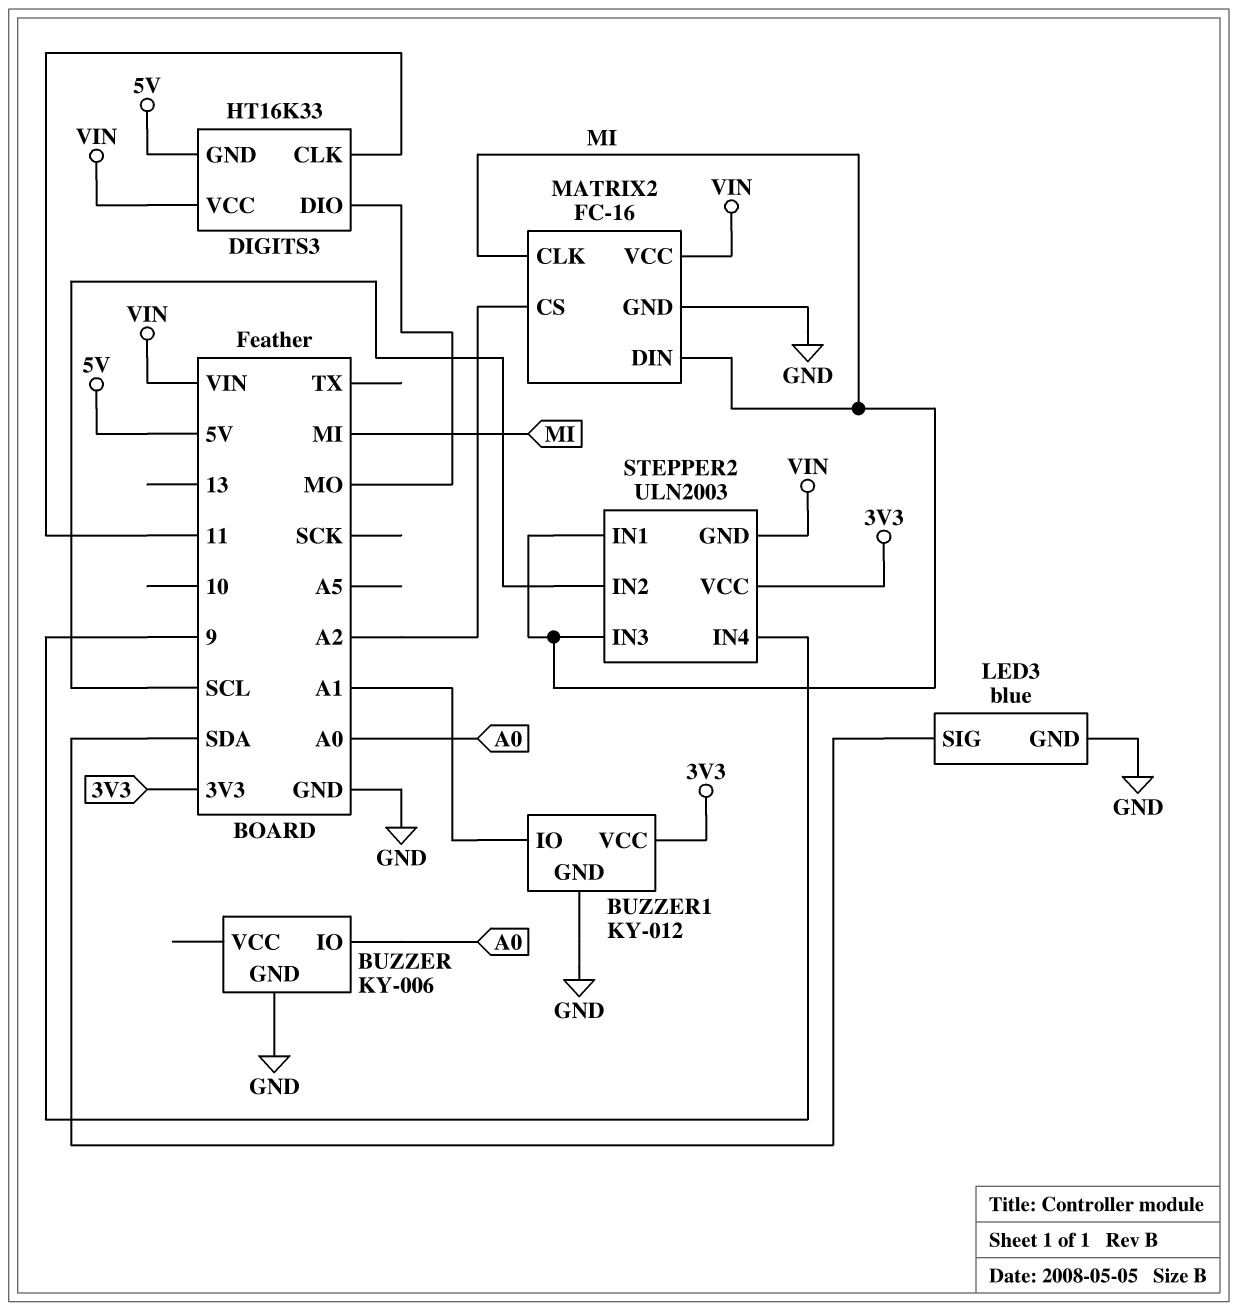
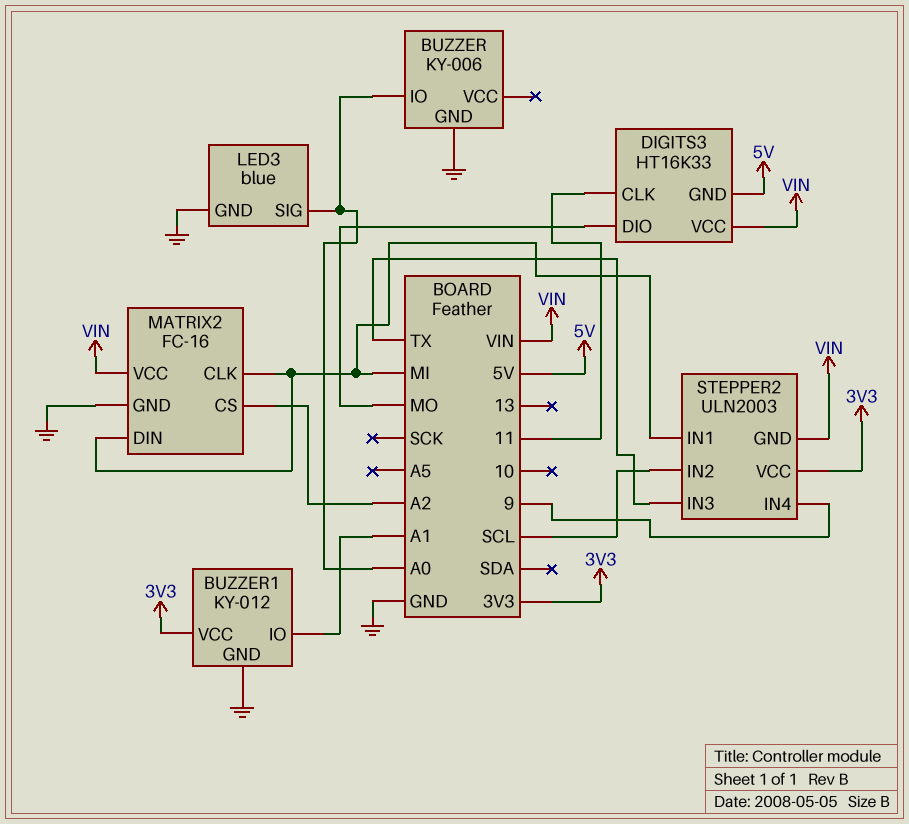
LED3 pin SIG: SDA -> A0
STEPPER2 pin IN3: MI -> TX

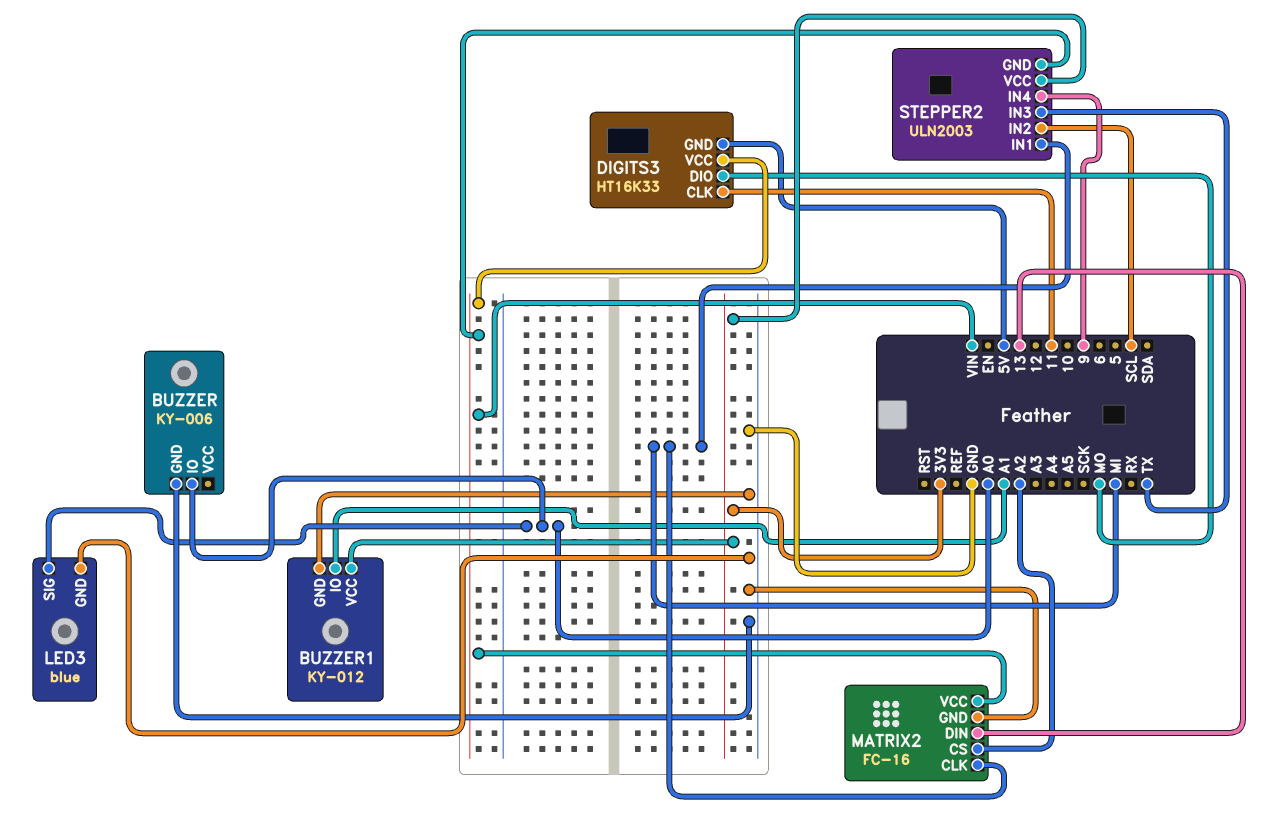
MATRIX2 pin DIN: MI -> 13

